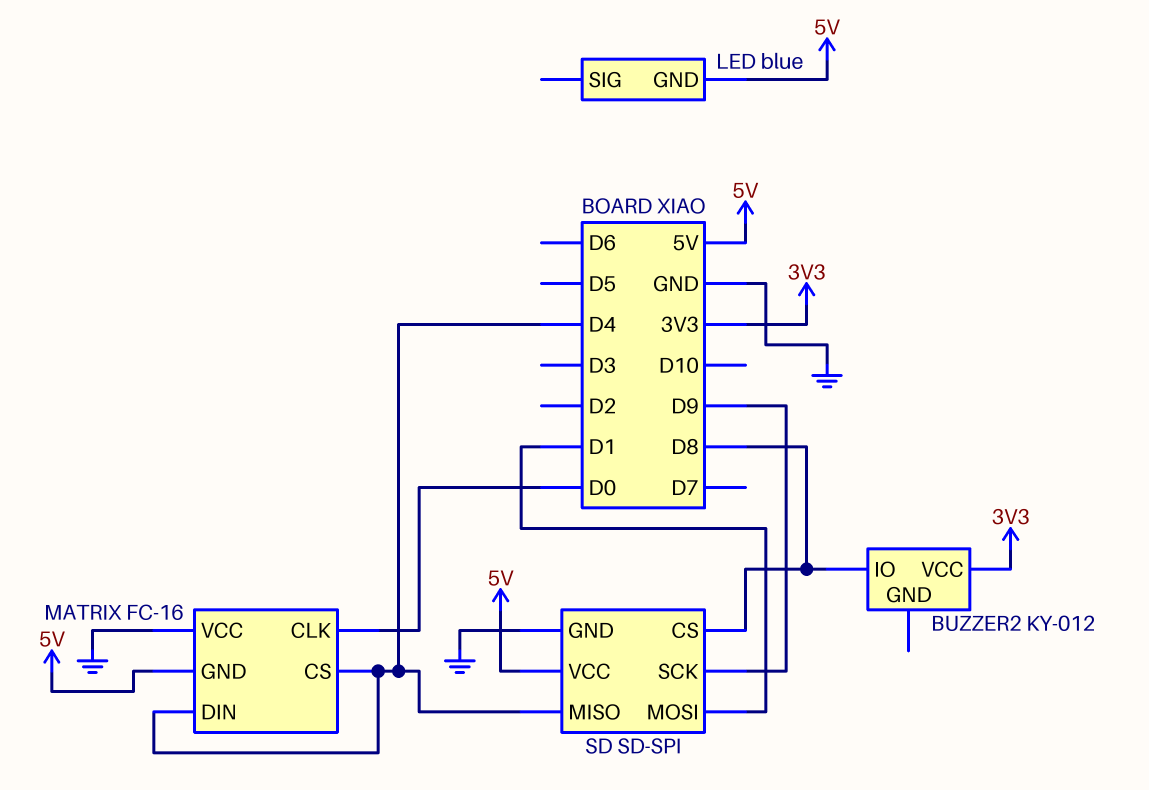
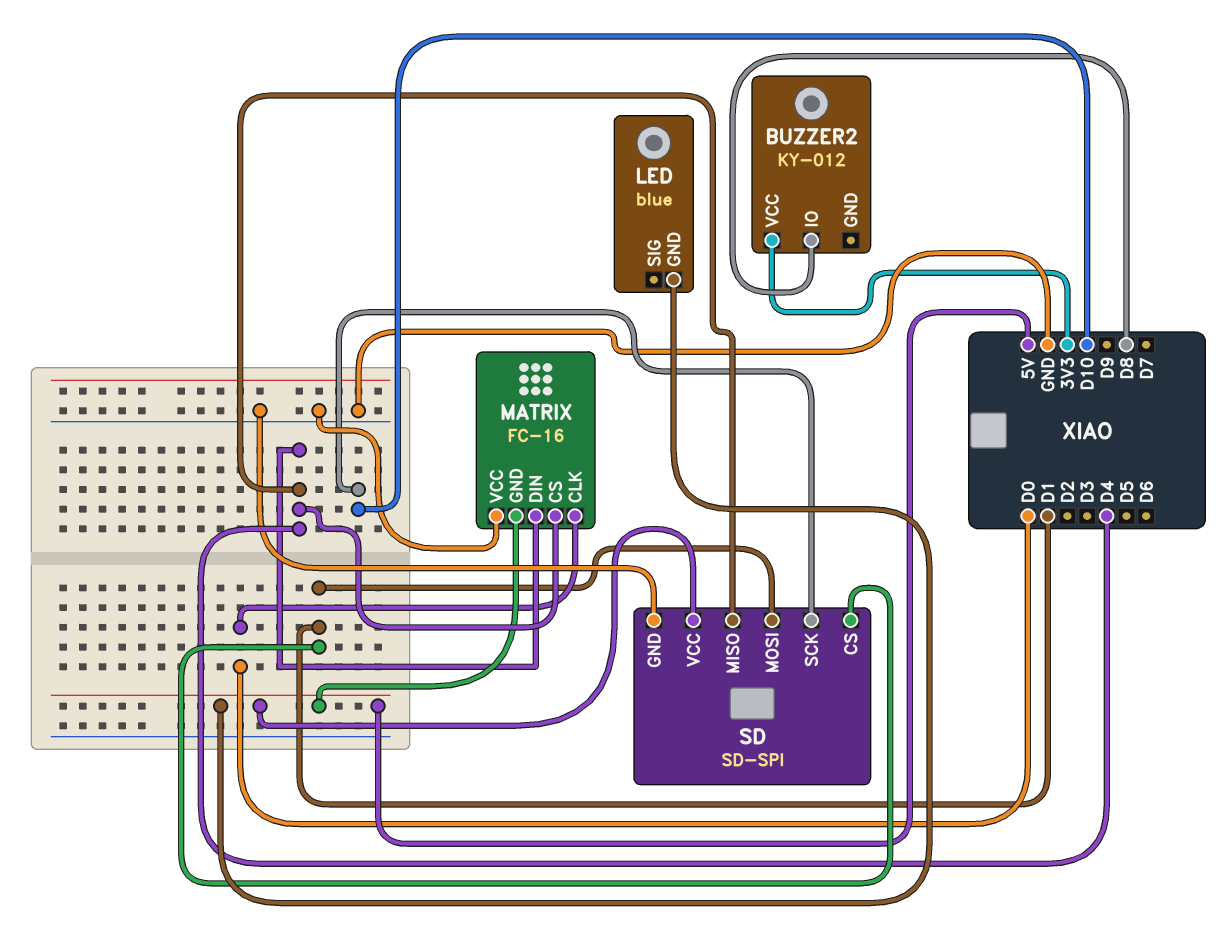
SD pin CS: D8 -> D1
SD pin SCK: D9 -> D10

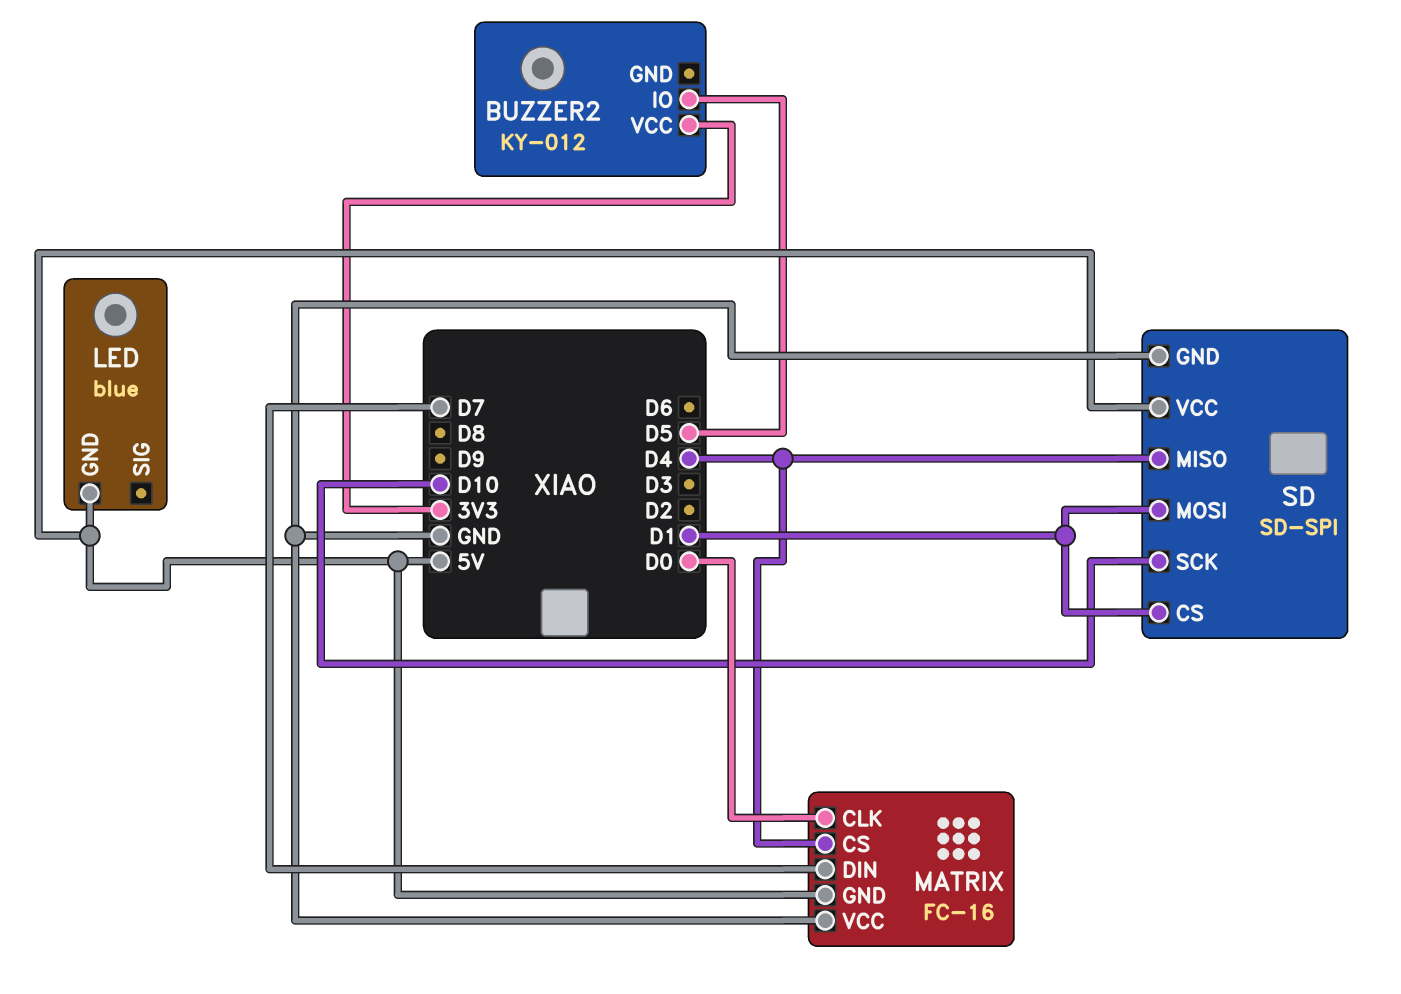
BUZZER2 pin IO: D8 -> D5
MATRIX pin DIN: D4 -> D7

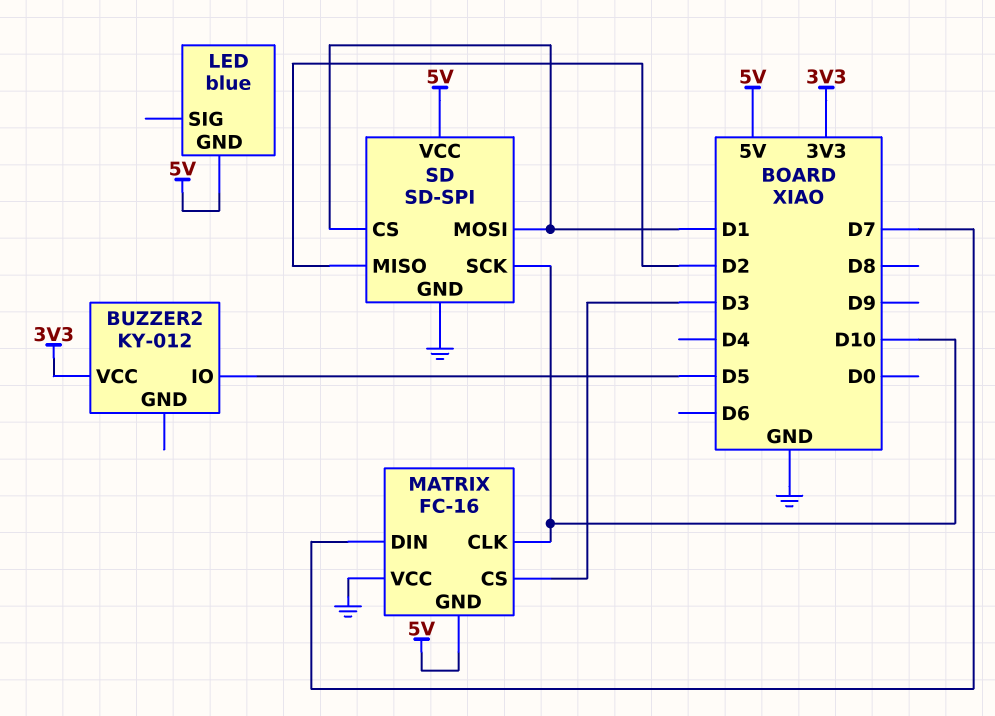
MATRIX pin CLK: D0 -> D10
MATRIX pin CS: D4 -> D3
SD pin MISO: D4 -> D2

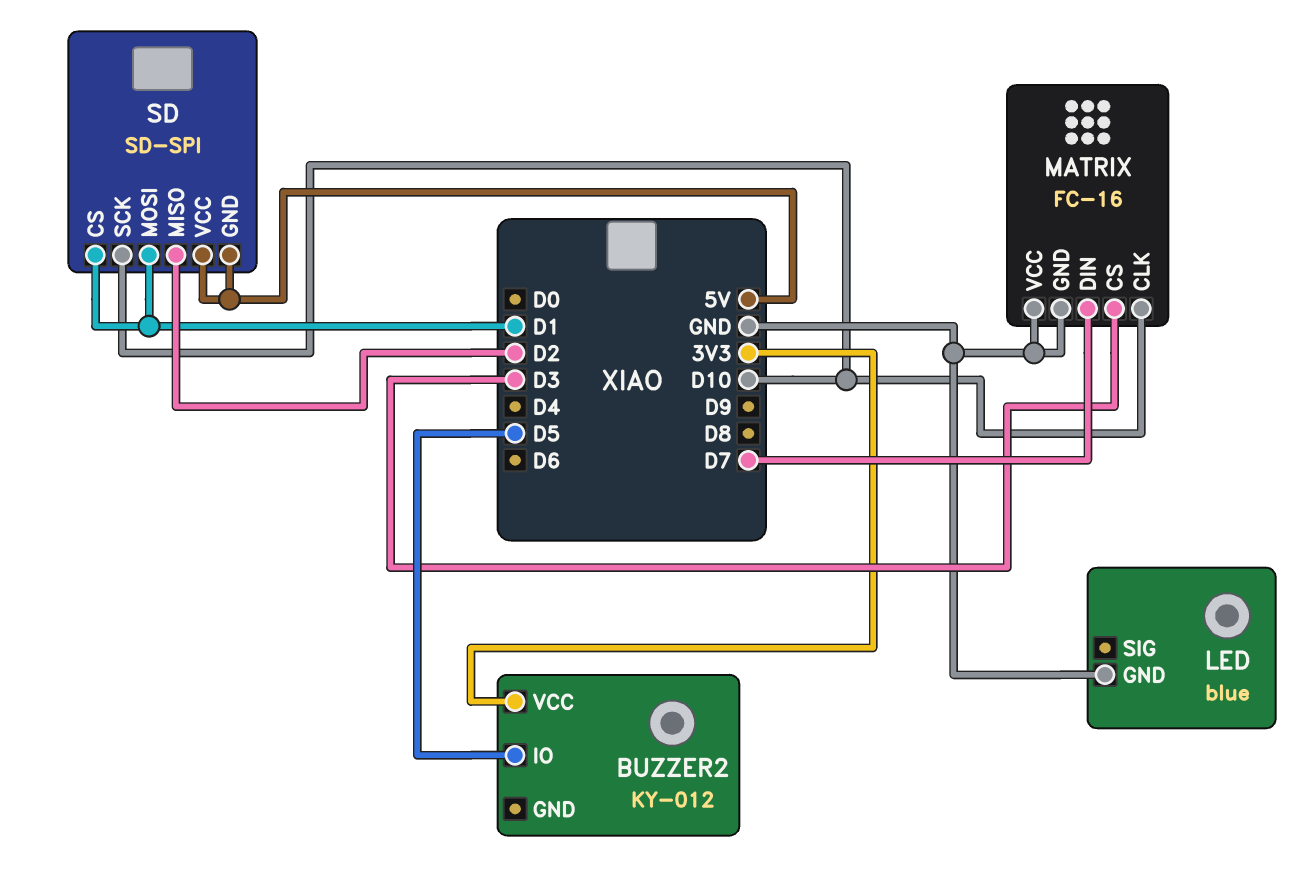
LED pin GND: 5V -> GND
MATRIX pin GND: 5V -> GND
SD pin GND: GND -> 5V

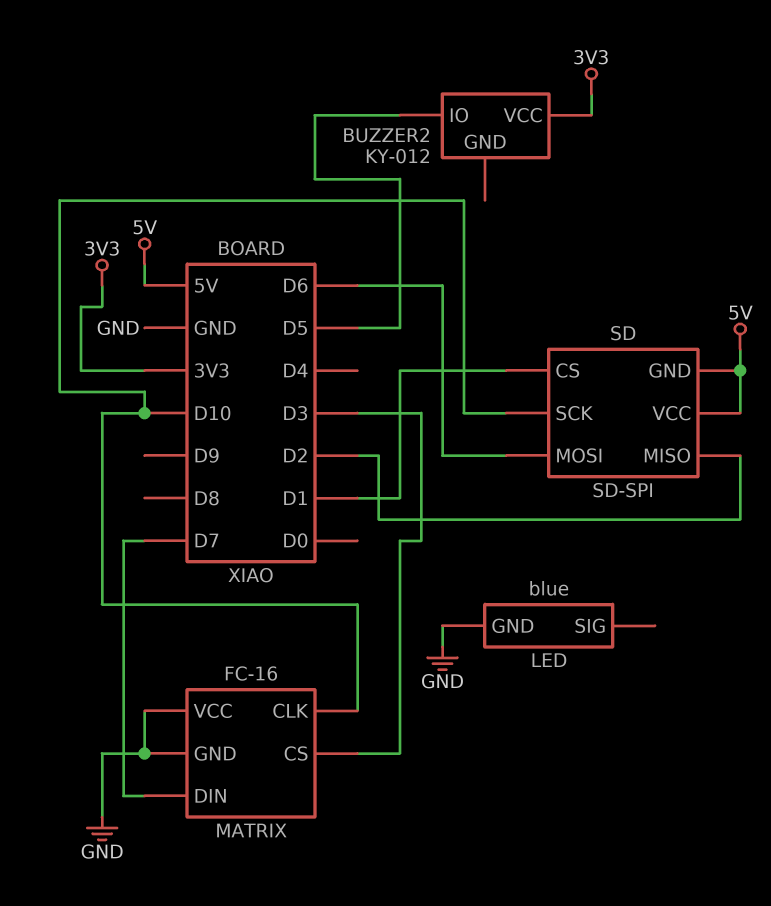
SD pin MOSI: D1 -> D6

